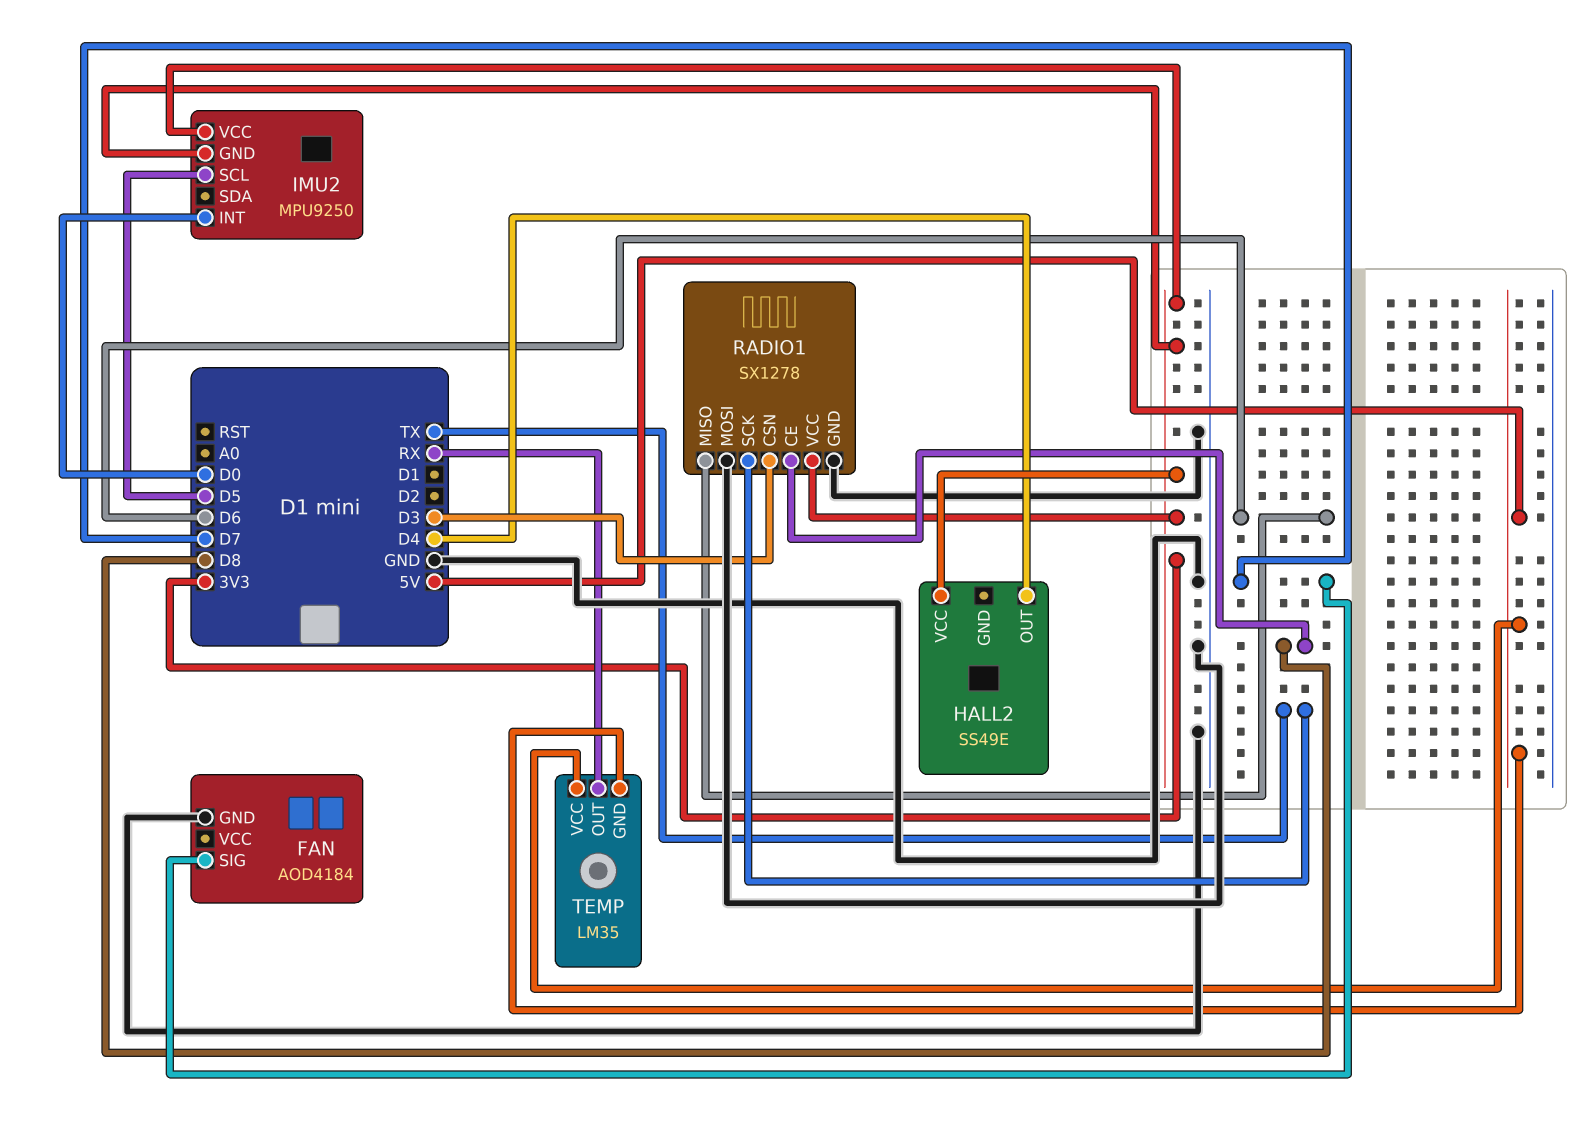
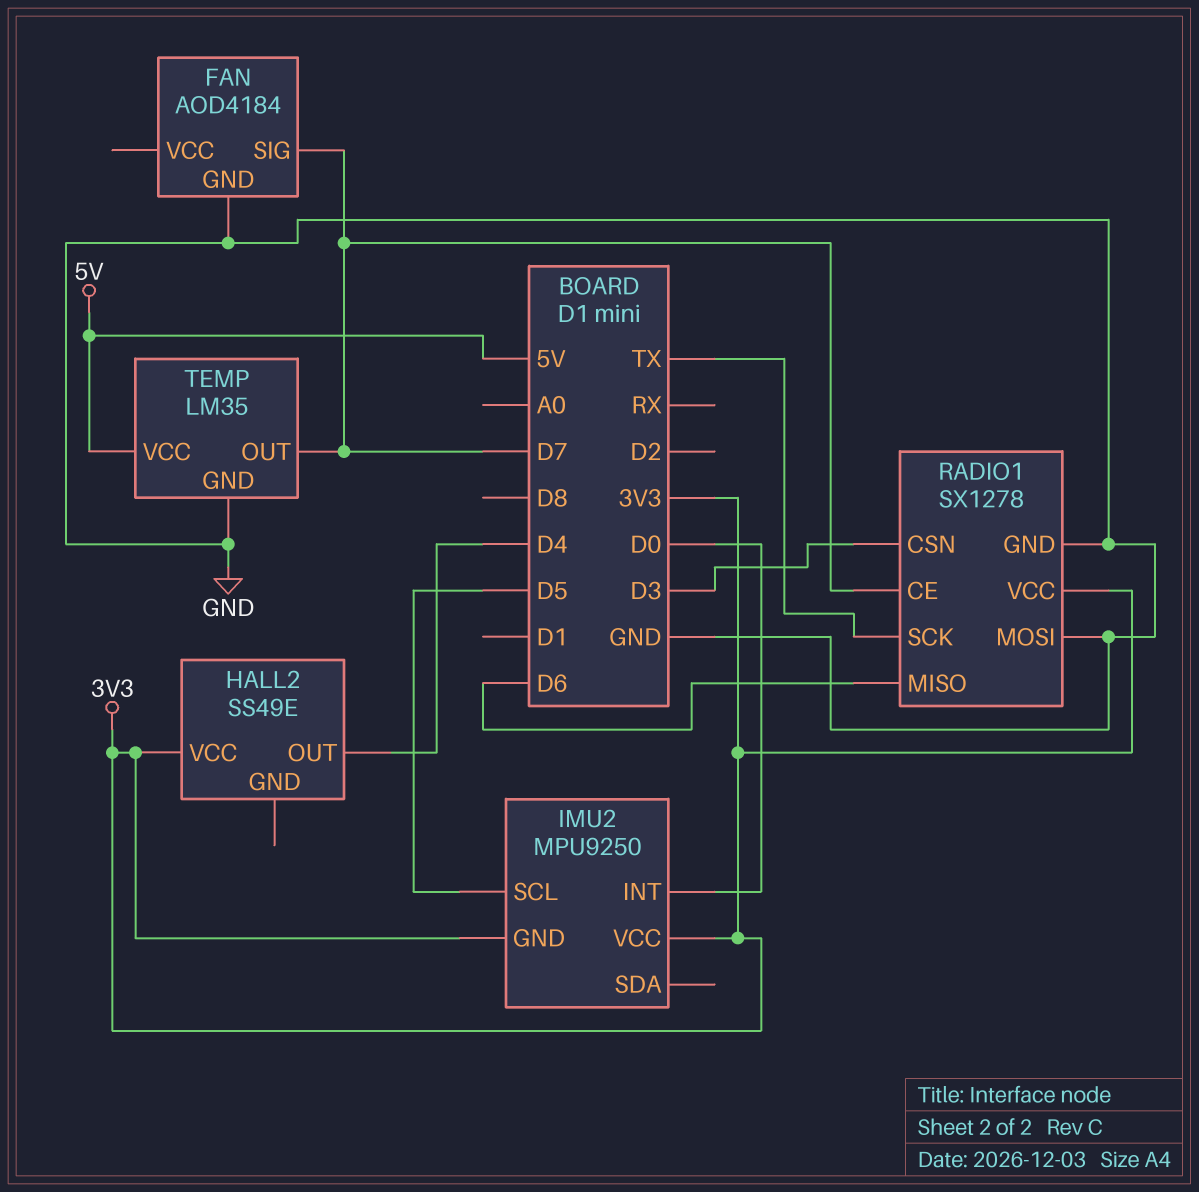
RADIO1 pin CE: D8 -> D7
TEMP pin GND: 5V -> GND
TEMP pin OUT: RX -> D7

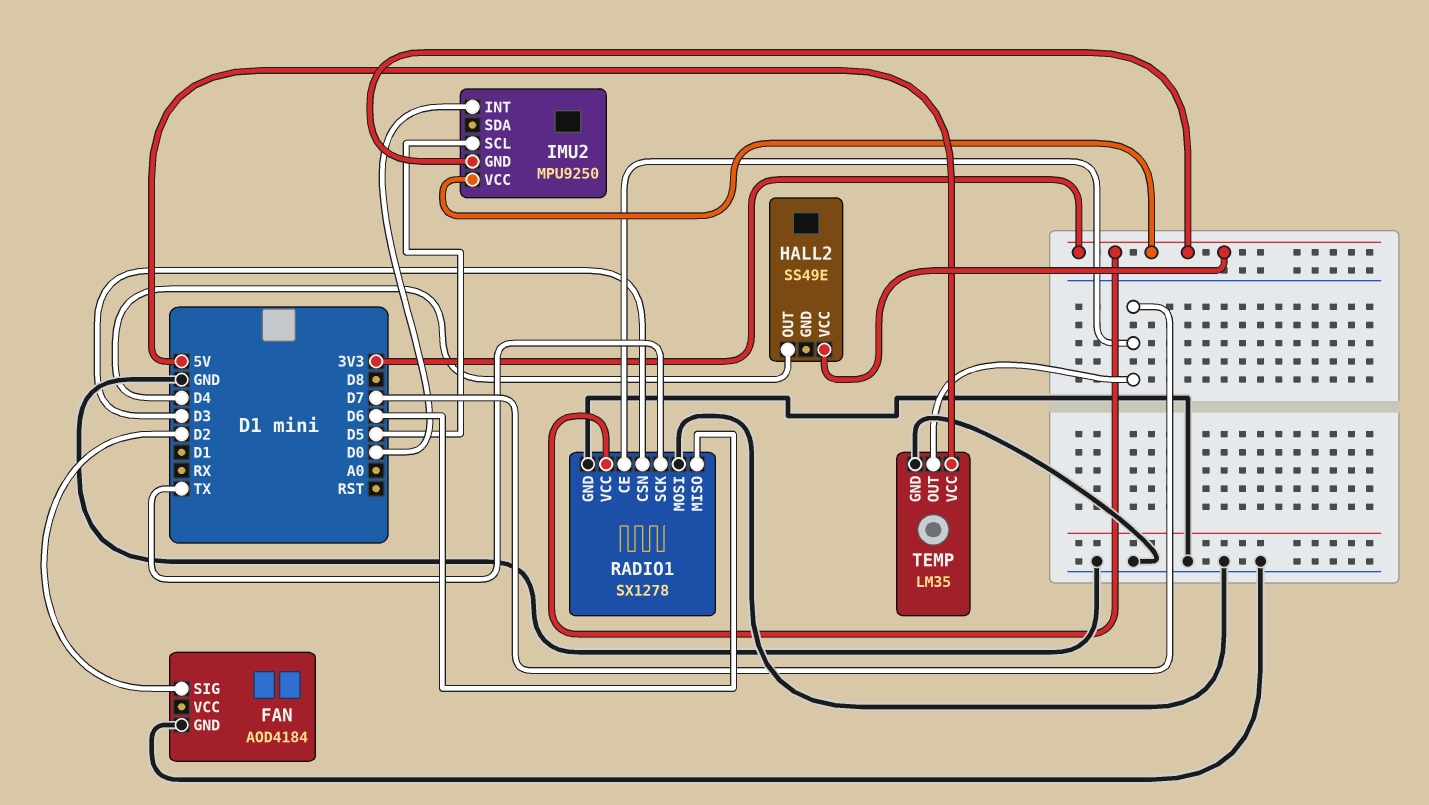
FAN pin SIG: D7 -> D2

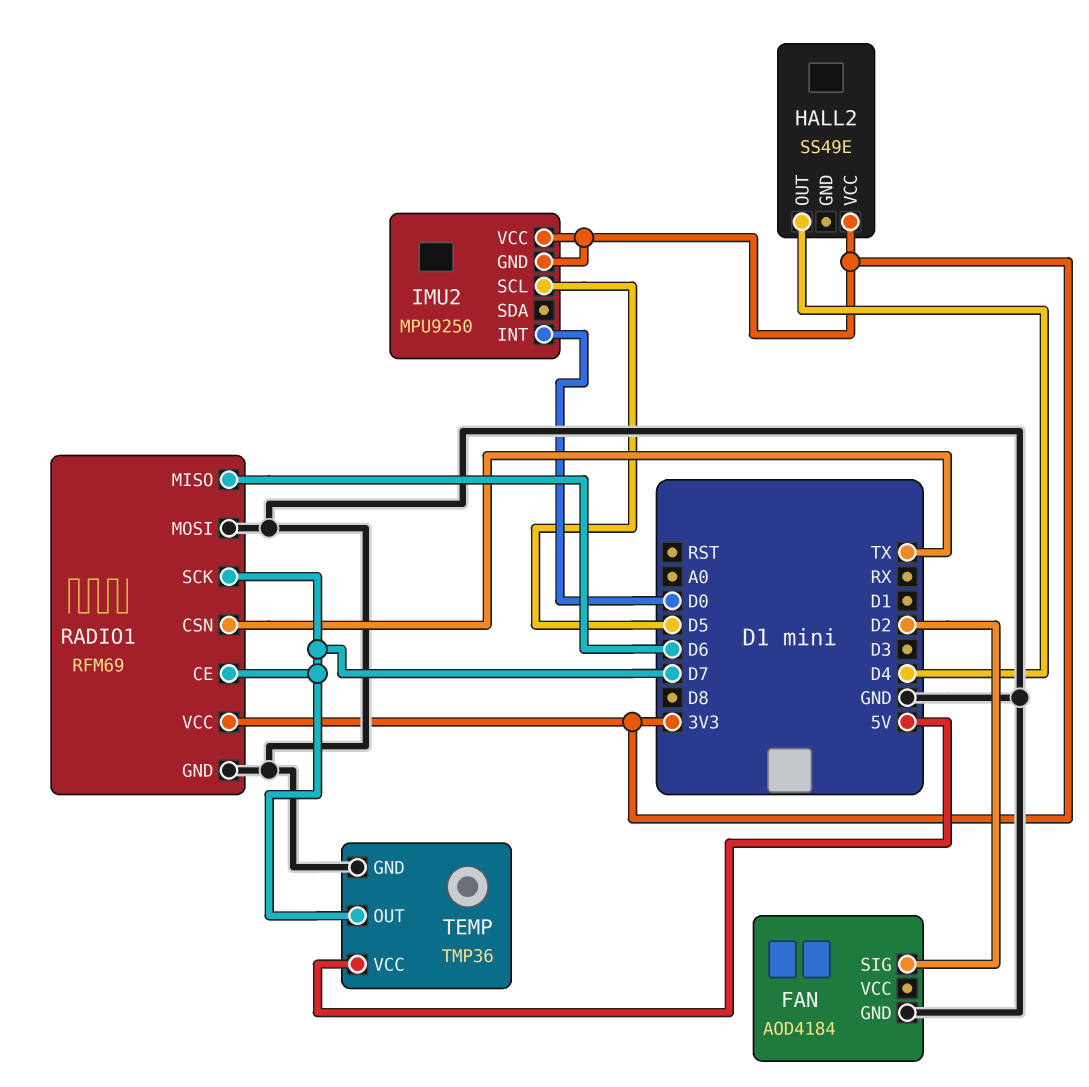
RADIO1: SX1278 -> RFM69
RADIO1 pin CSN: D3 -> TX
RADIO1 pin SCK: TX -> D7
TEMP: LM35 -> TMP36

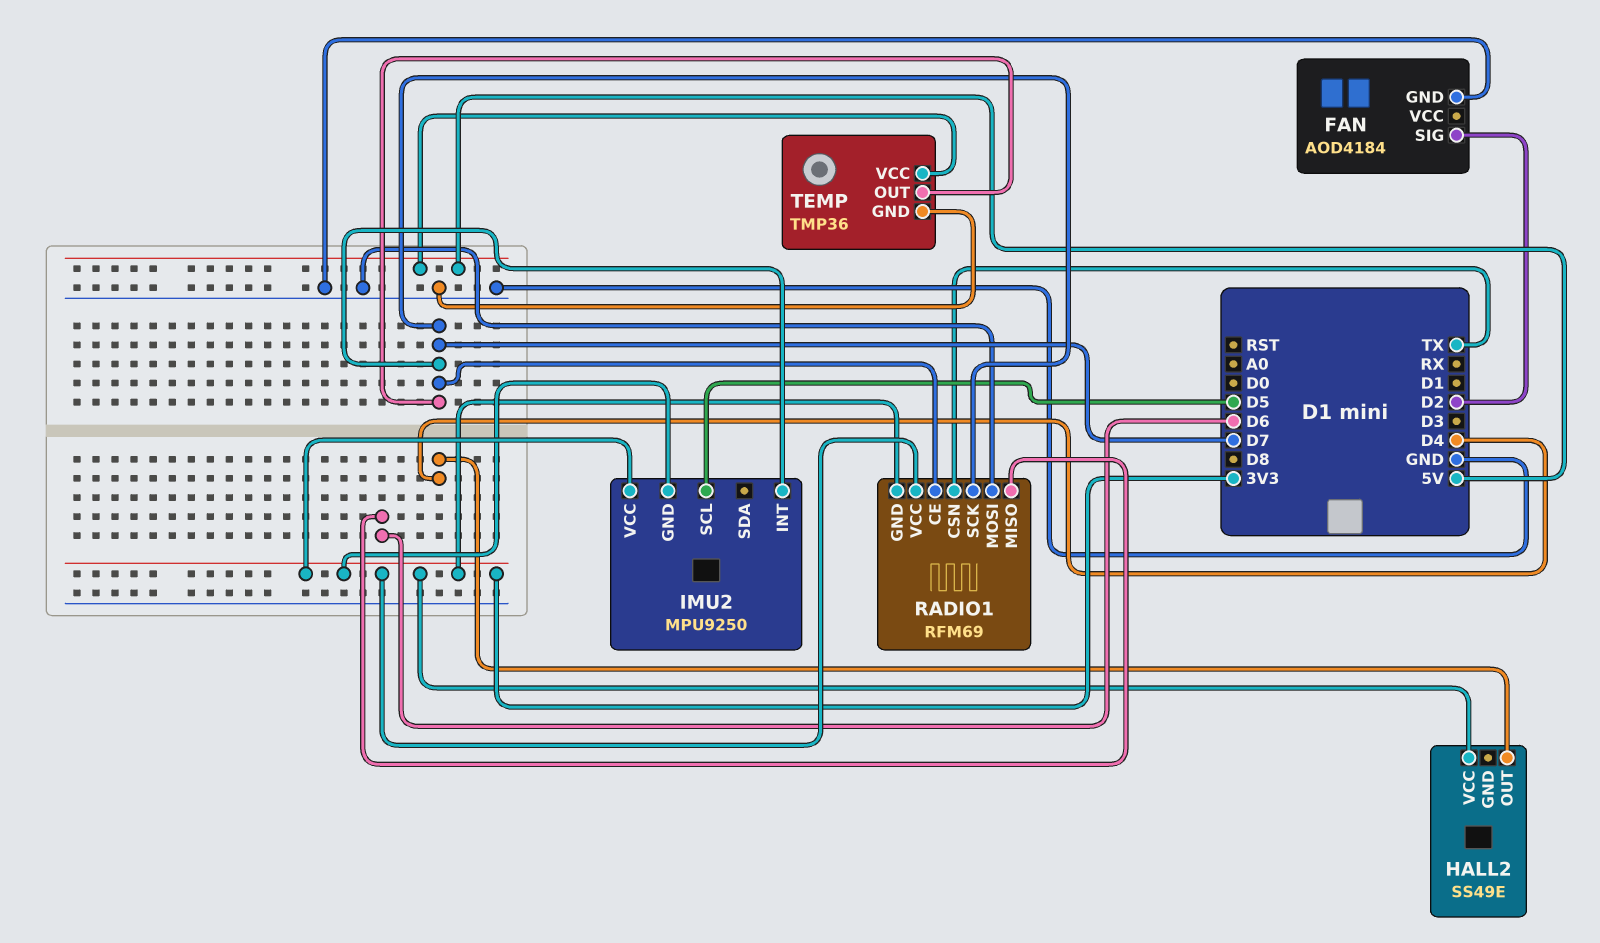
IMU2 pin INT: D0 -> D7
RADIO1 pin GND: GND -> 3V3

